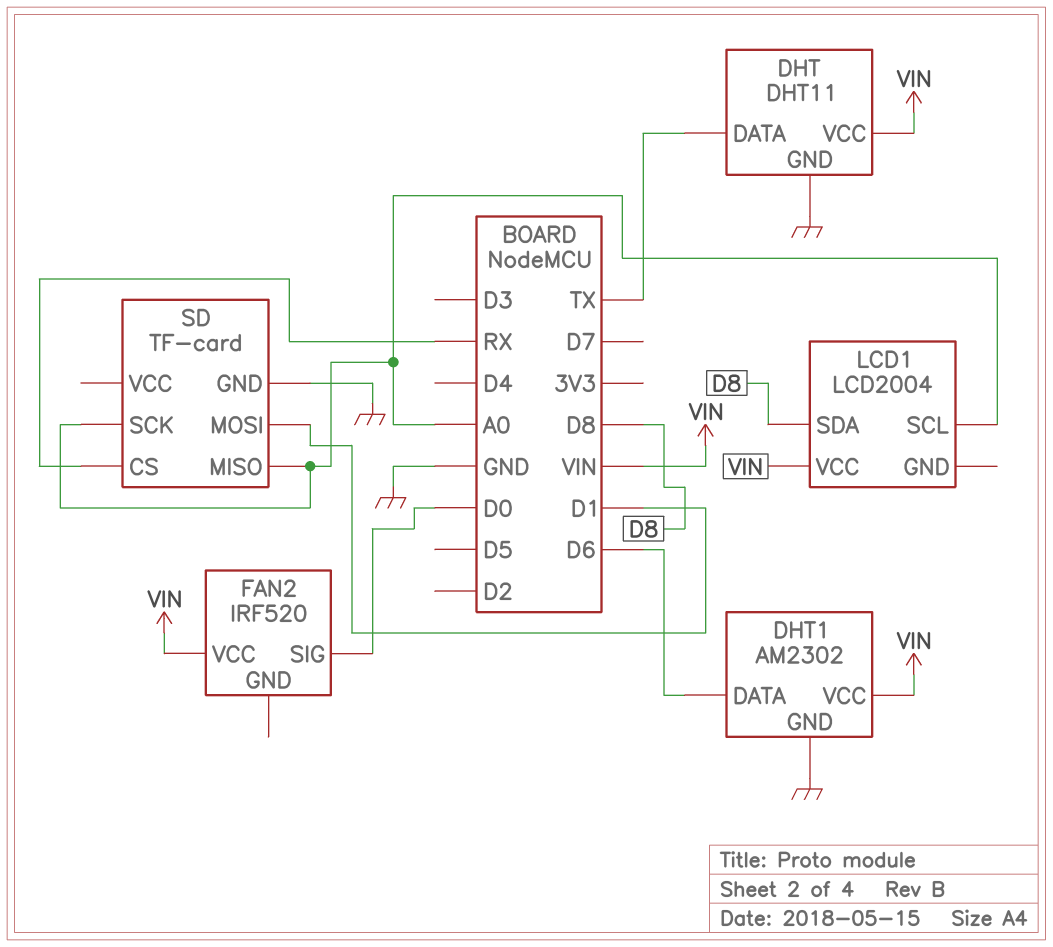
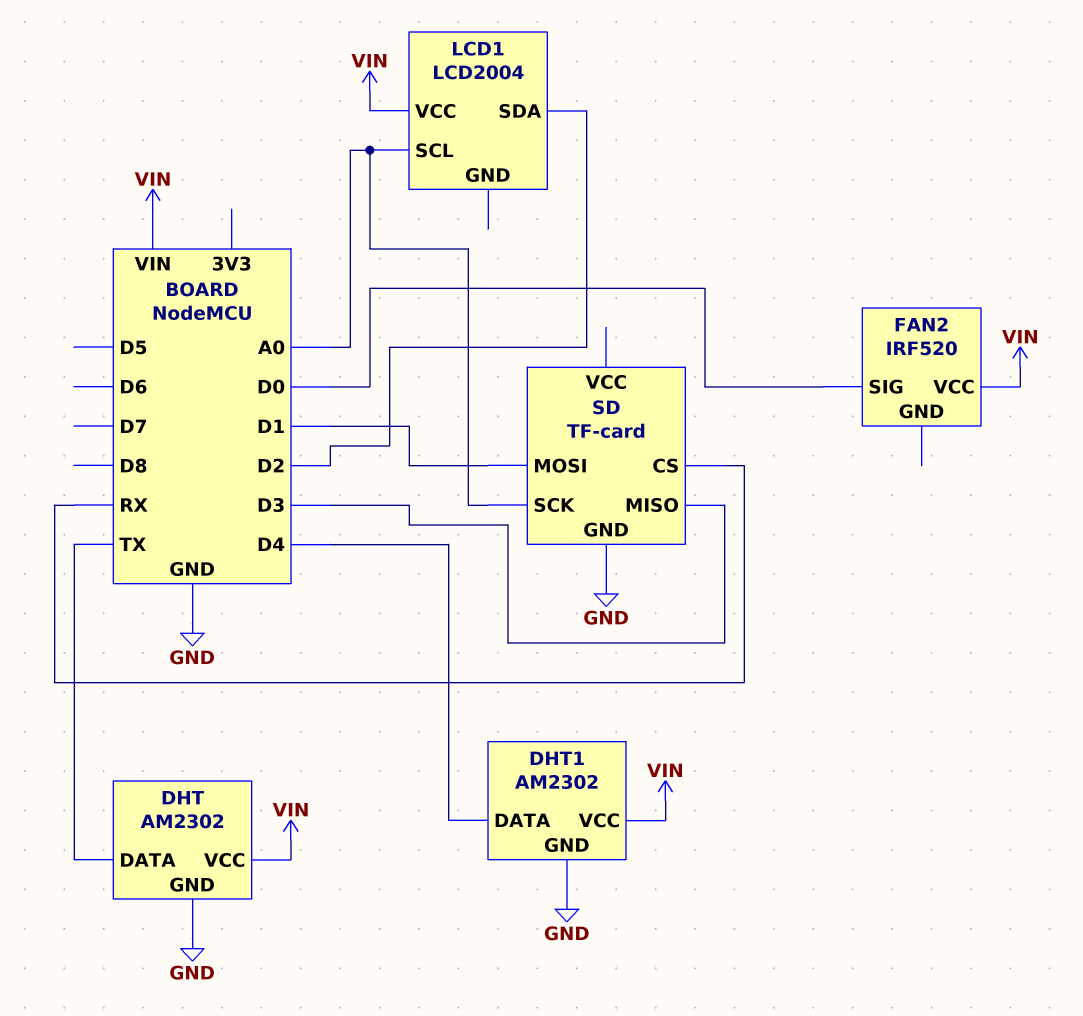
DHT: DHT11 -> AM2302
DHT1 pin DATA: D6 -> D4
LCD1 pin SDA: D8 -> D2
SD pin MISO: A0 -> D3

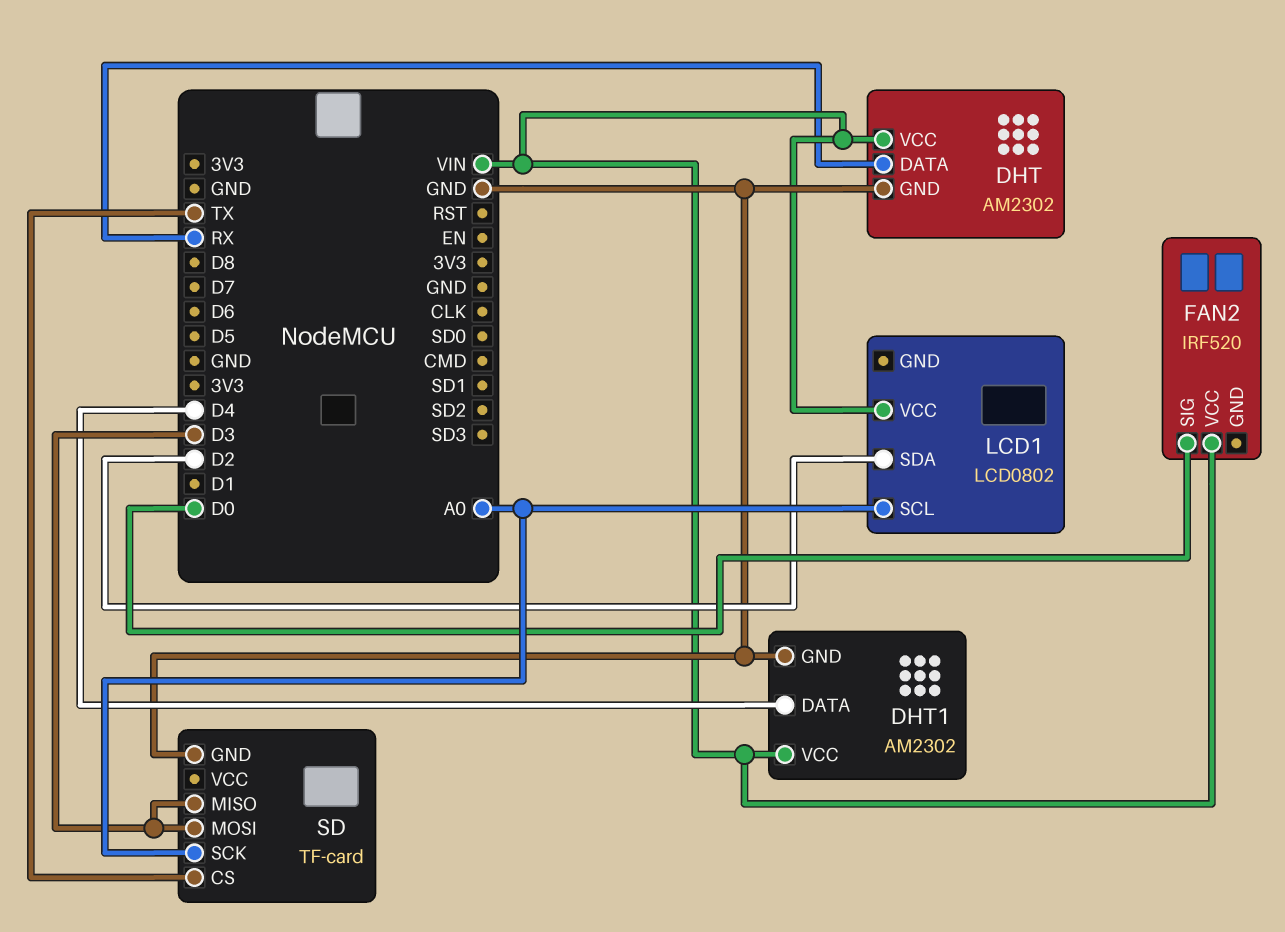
DHT pin DATA: TX -> RX
LCD1: LCD2004 -> LCD0802
SD pin CS: RX -> TX
SD pin MOSI: D1 -> D3

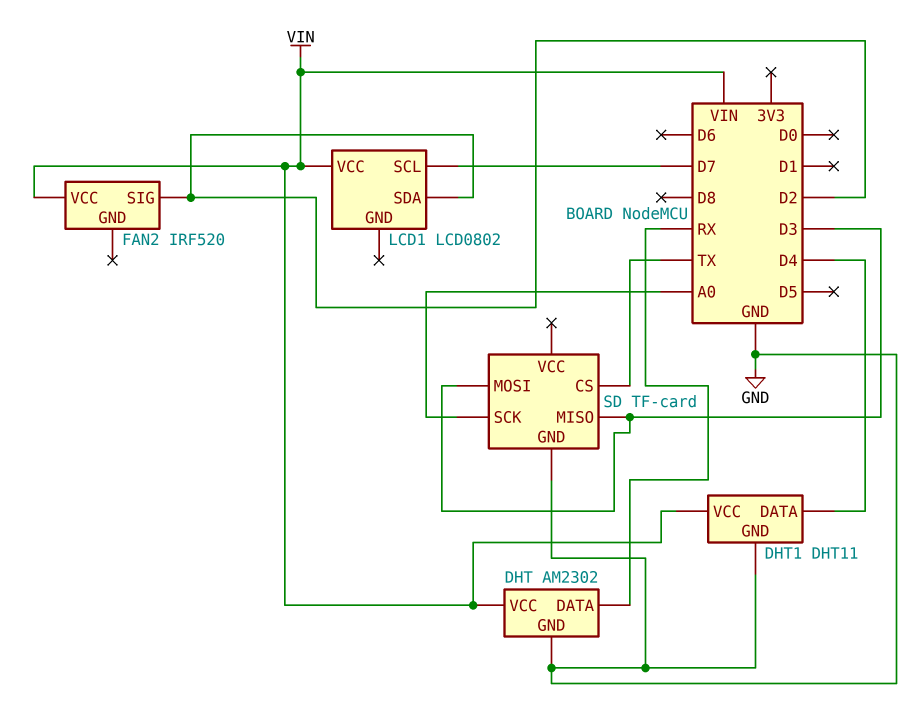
DHT1: AM2302 -> DHT11
FAN2 pin SIG: D0 -> D2
LCD1 pin SCL: A0 -> D7

